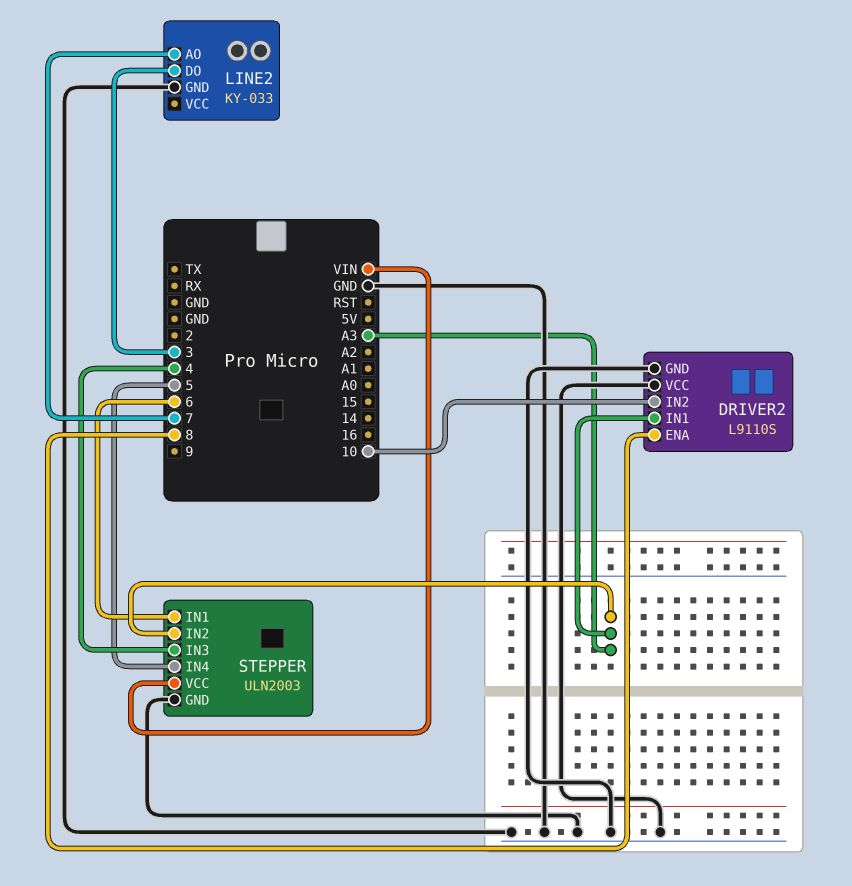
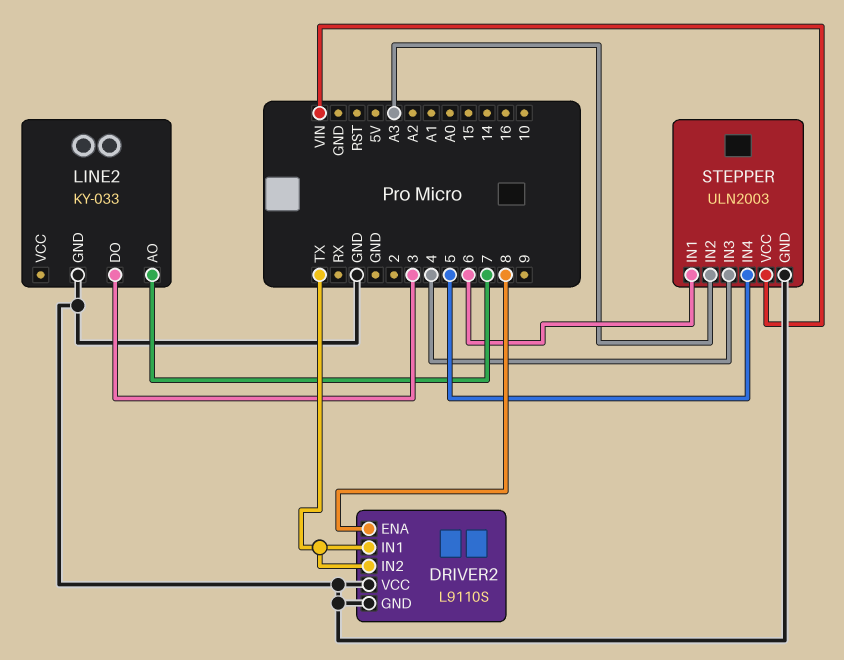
DRIVER2 pin IN1: A3 -> TX
DRIVER2 pin IN2: 10 -> TX

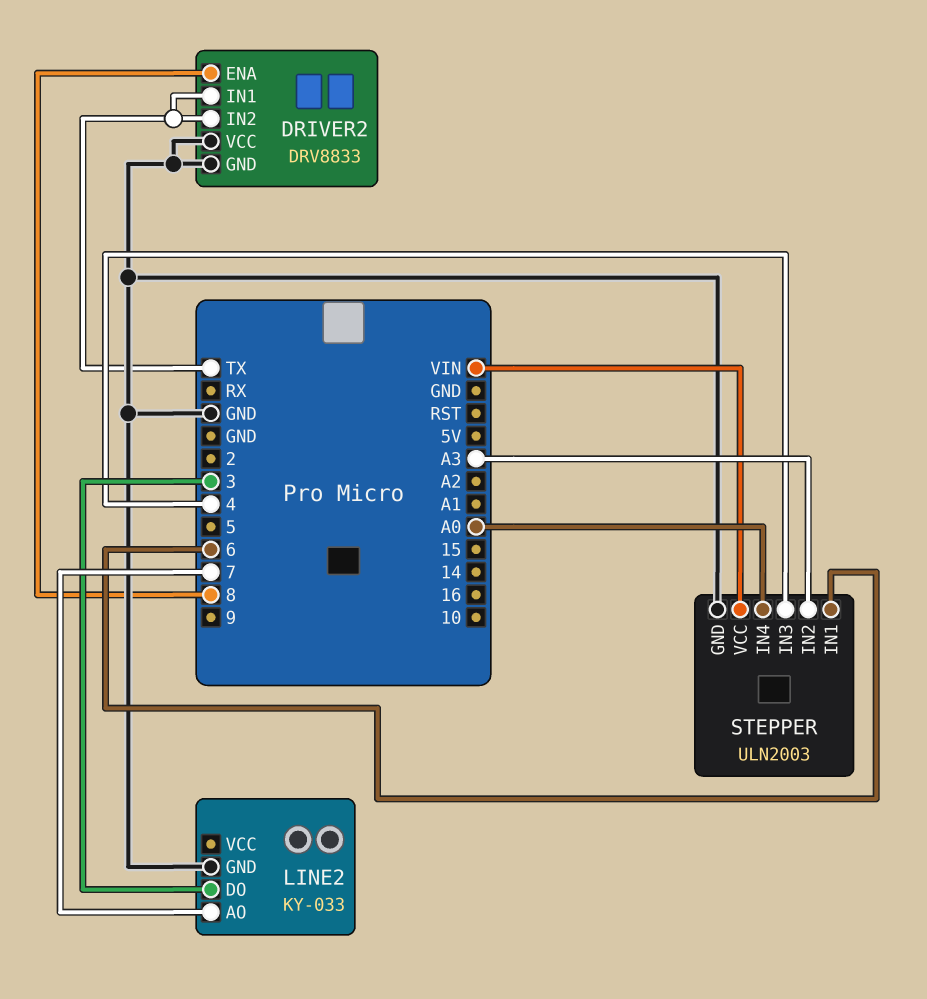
DRIVER2: L9110S -> DRV8833
STEPPER pin IN4: 5 -> A0

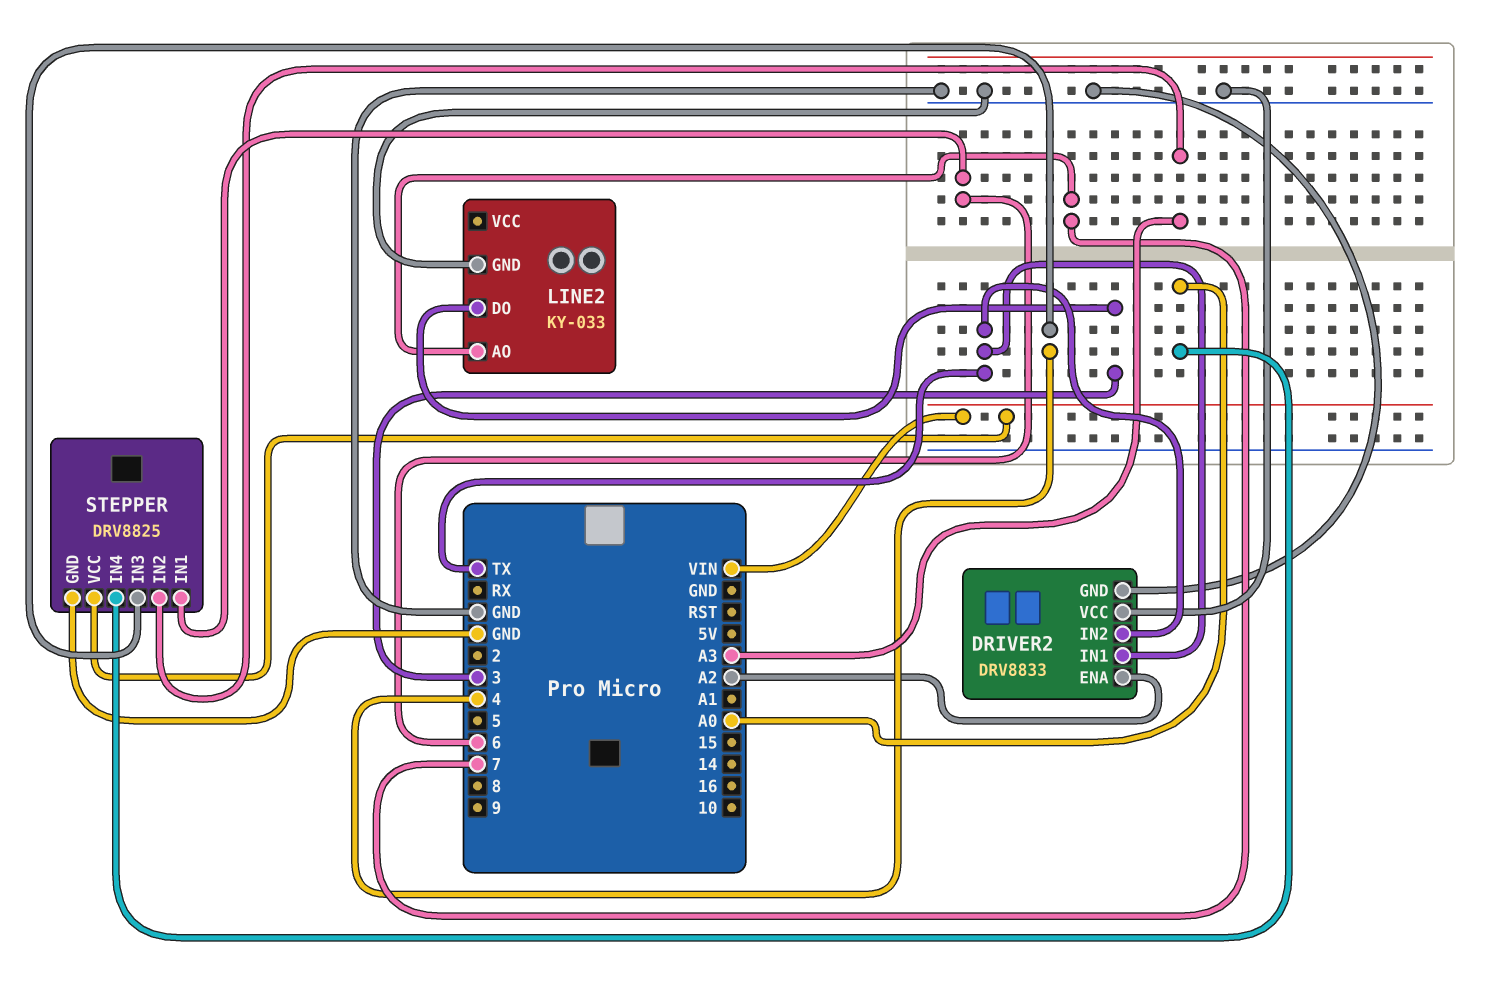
DRIVER2 pin ENA: 8 -> A2
STEPPER: ULN2003 -> DRV8825

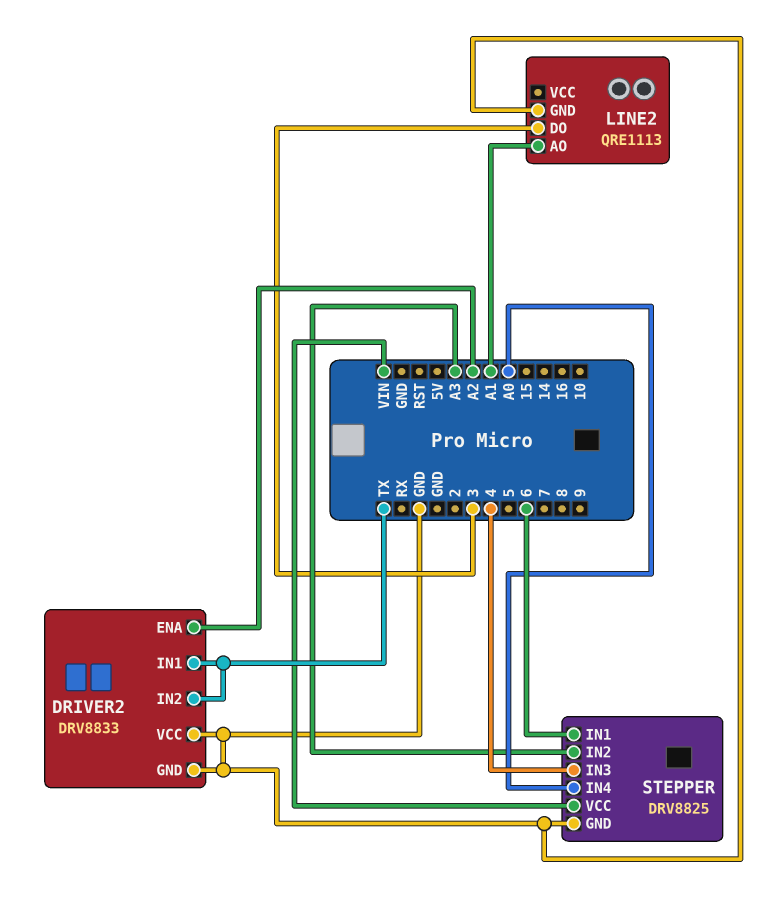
LINE2: KY-033 -> QRE1113
LINE2 pin AO: 7 -> A1

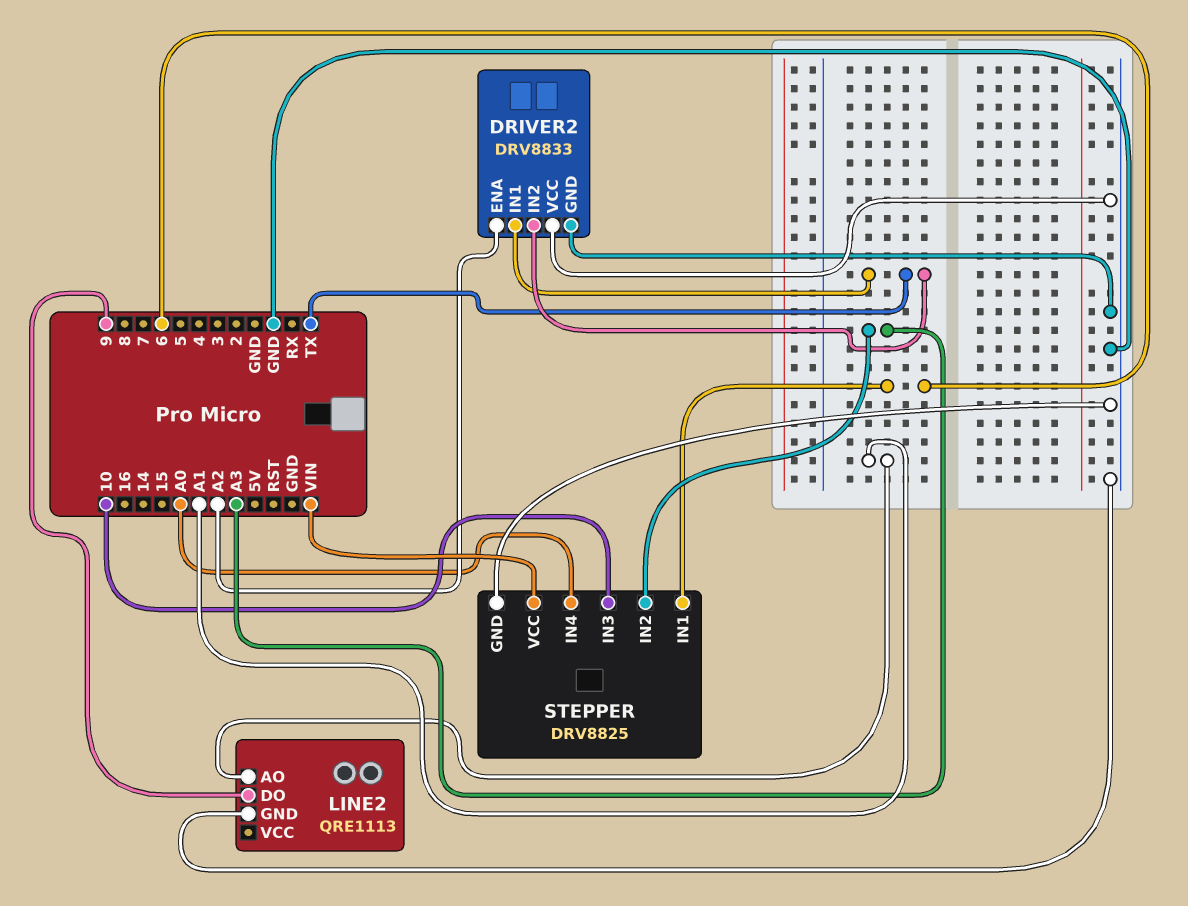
LINE2 pin DO: 3 -> 9
STEPPER pin IN3: 4 -> 10

